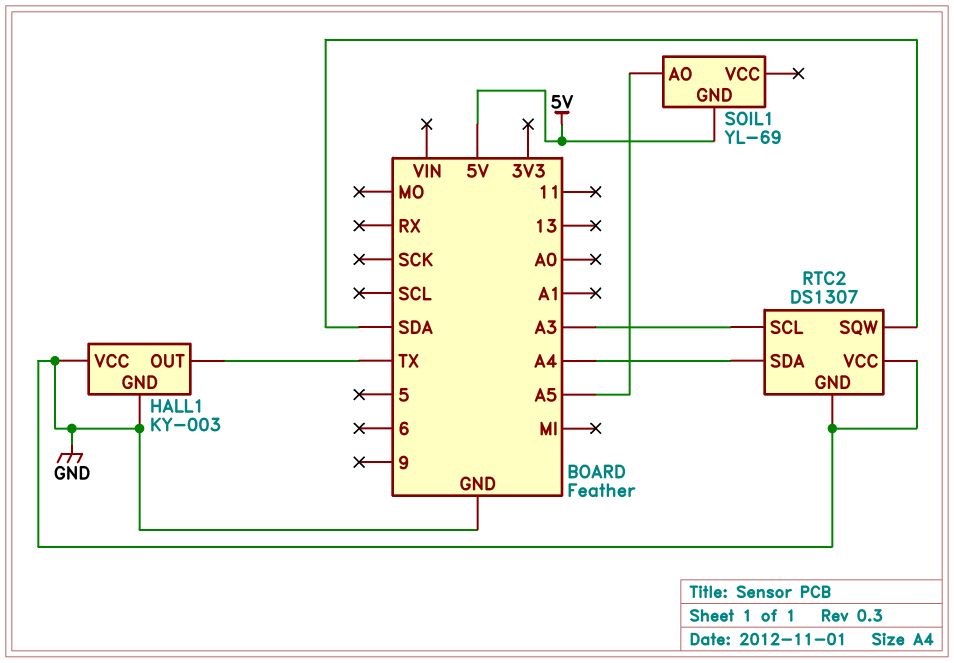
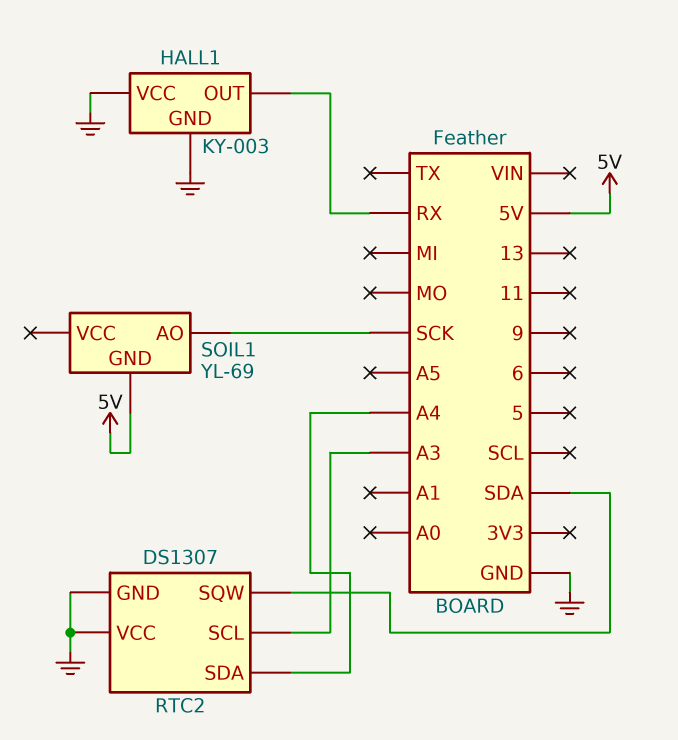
HALL1 pin OUT: TX -> RX
SOIL1 pin AO: A5 -> SCK

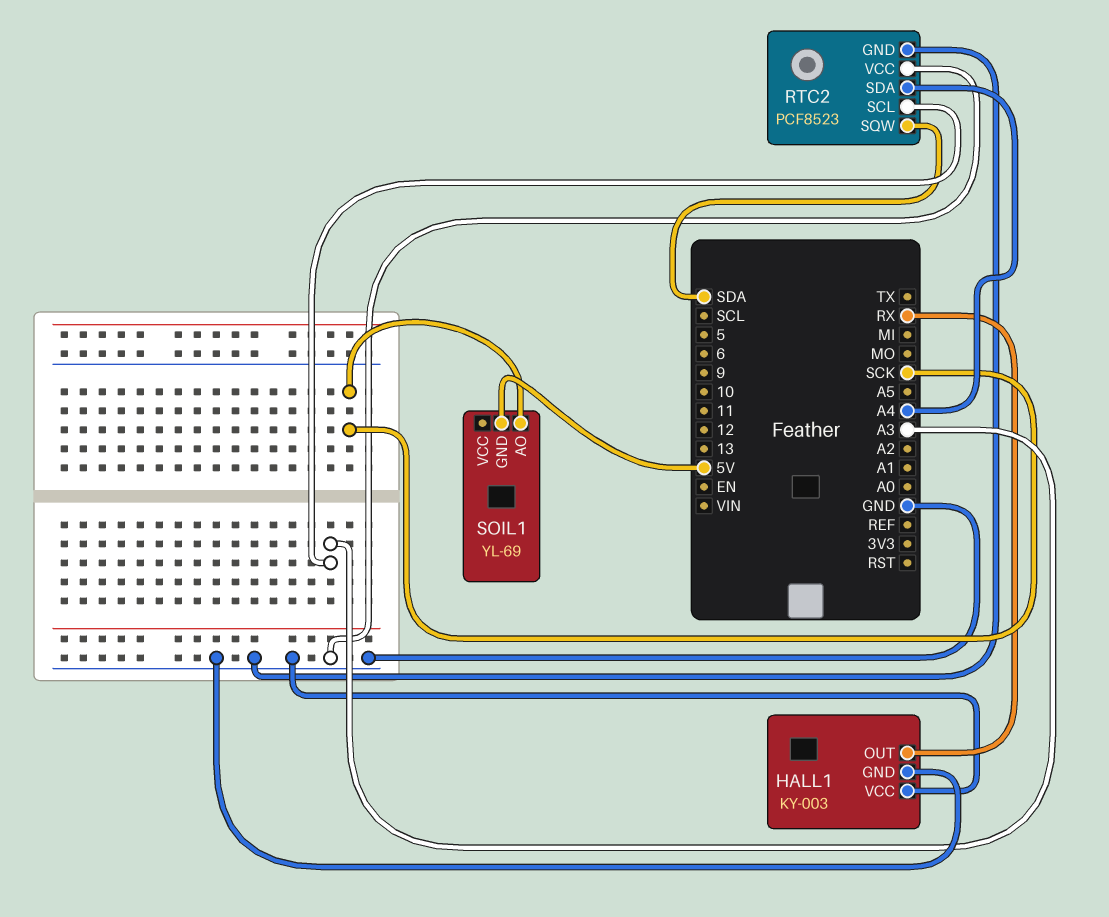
RTC2: DS1307 -> PCF8523

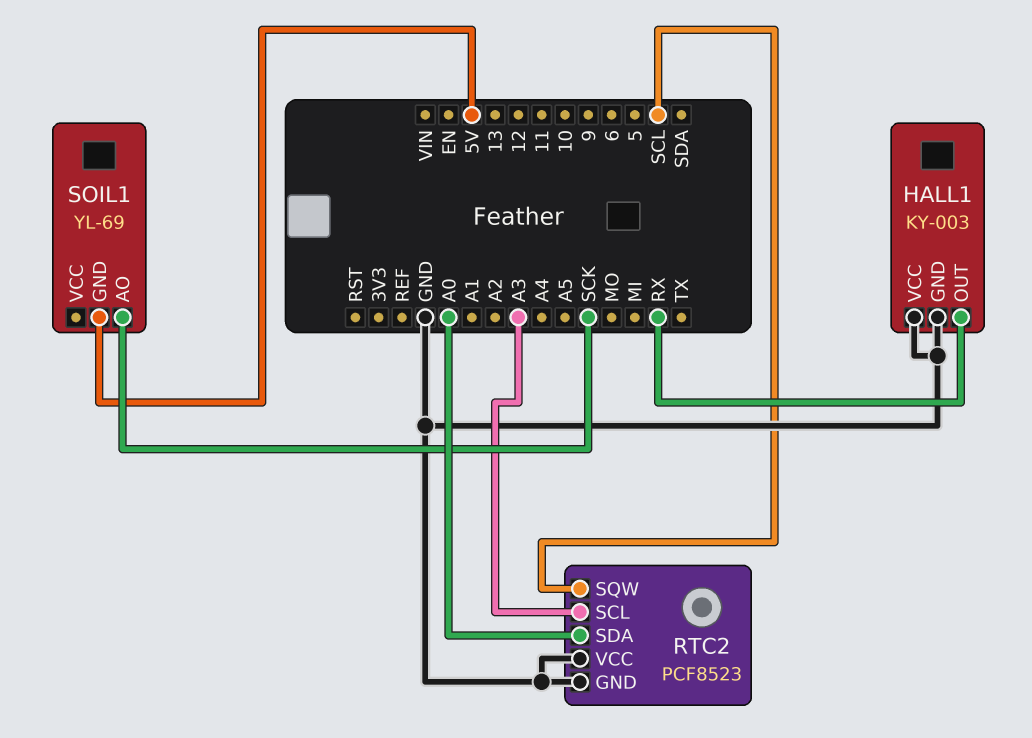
RTC2 pin SDA: A4 -> A0
RTC2 pin SQW: SDA -> SCL

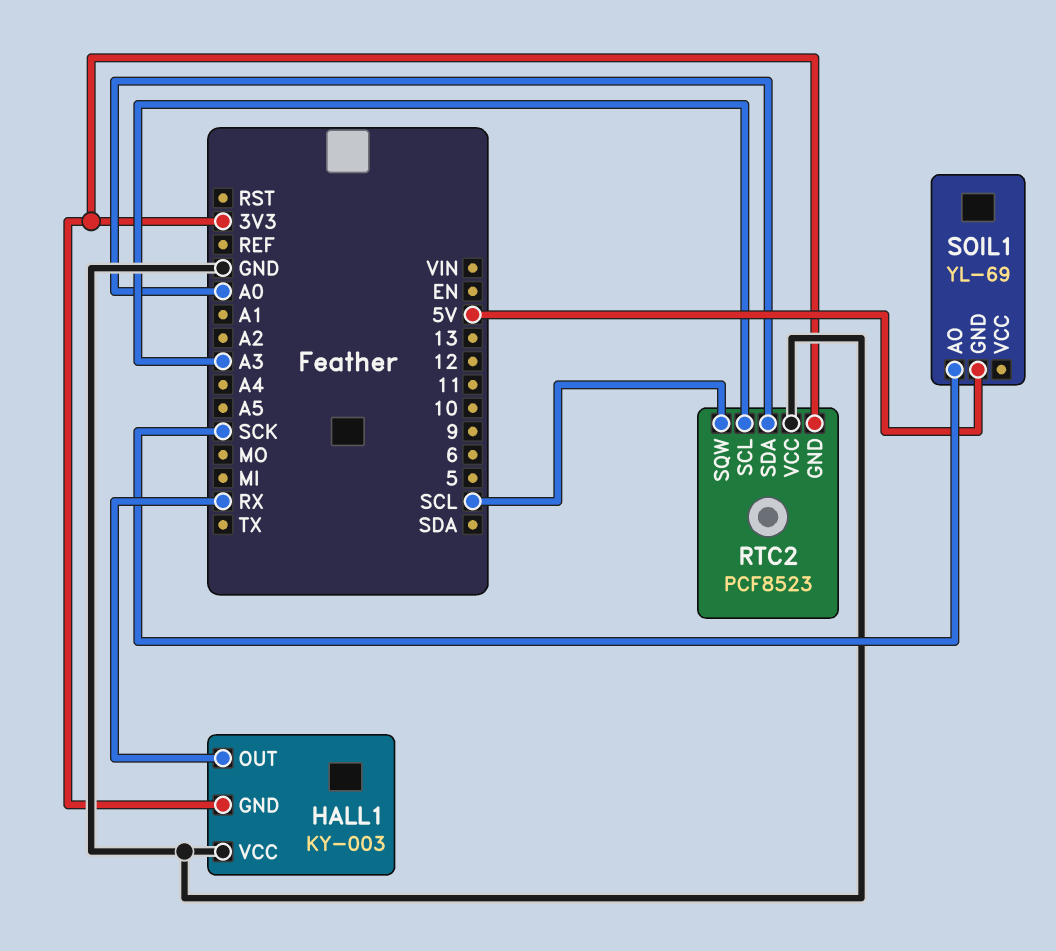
HALL1 pin GND: GND -> 3V3
RTC2 pin GND: GND -> 3V3

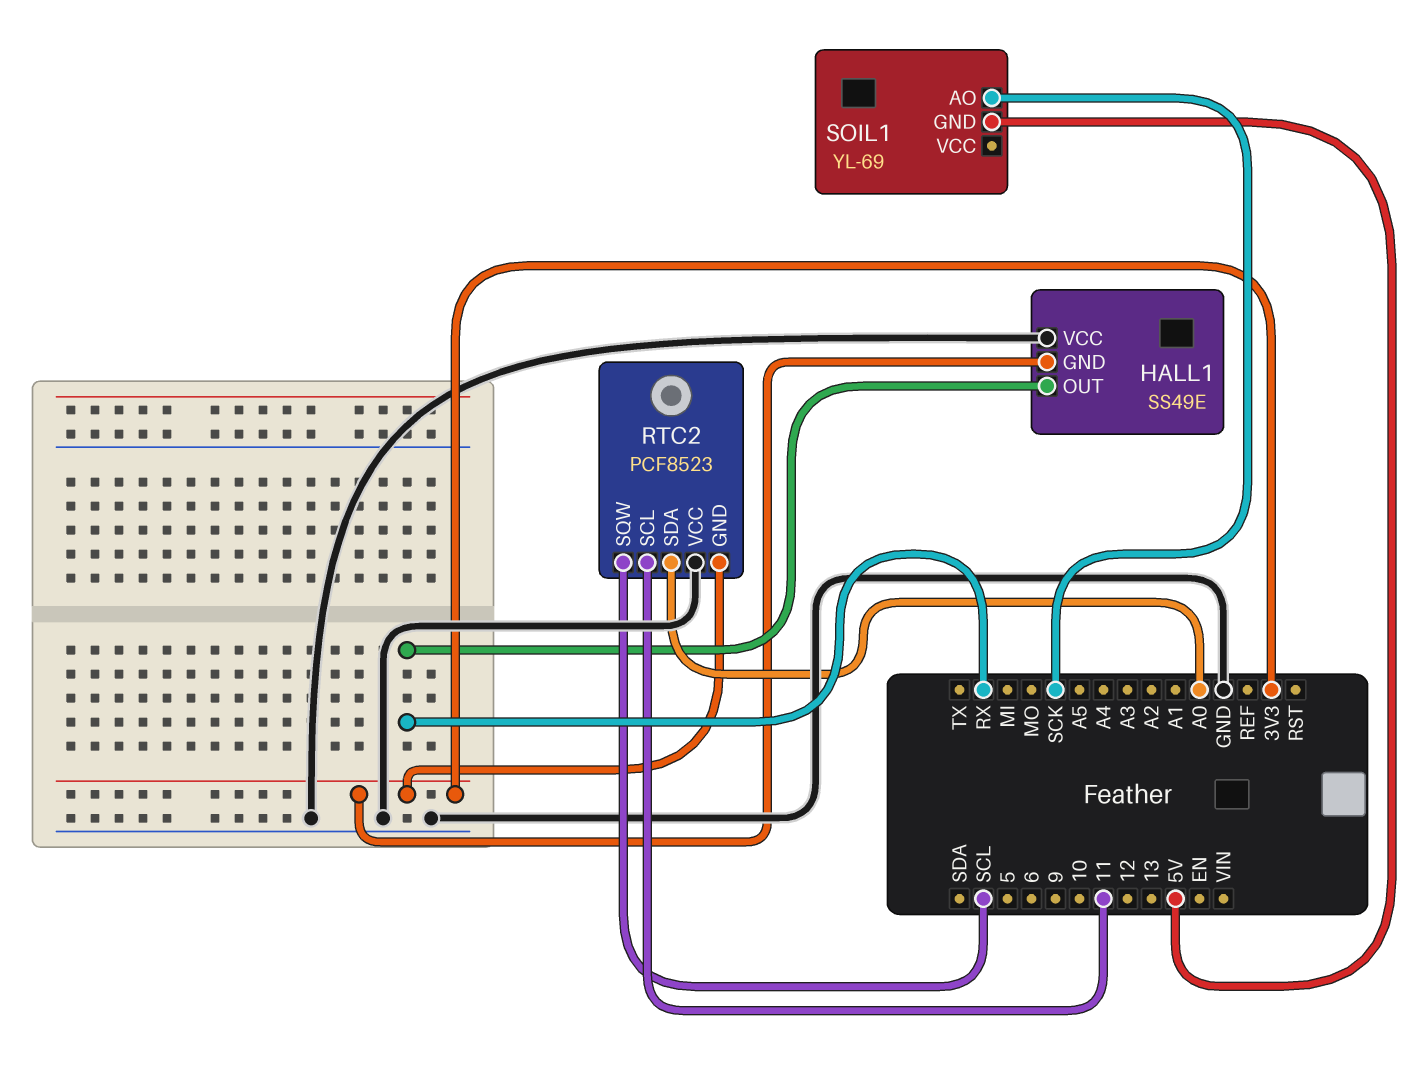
HALL1: KY-003 -> SS49E
RTC2 pin SCL: A3 -> 11

